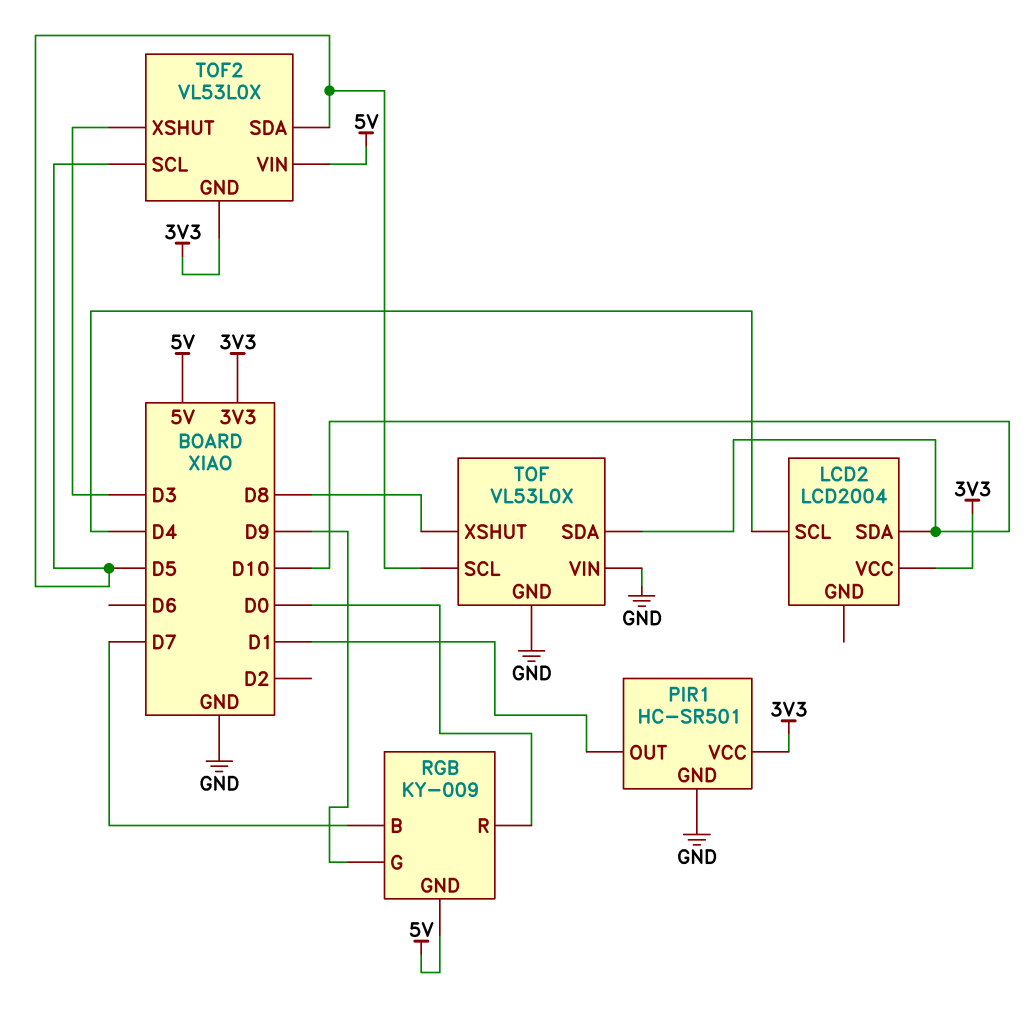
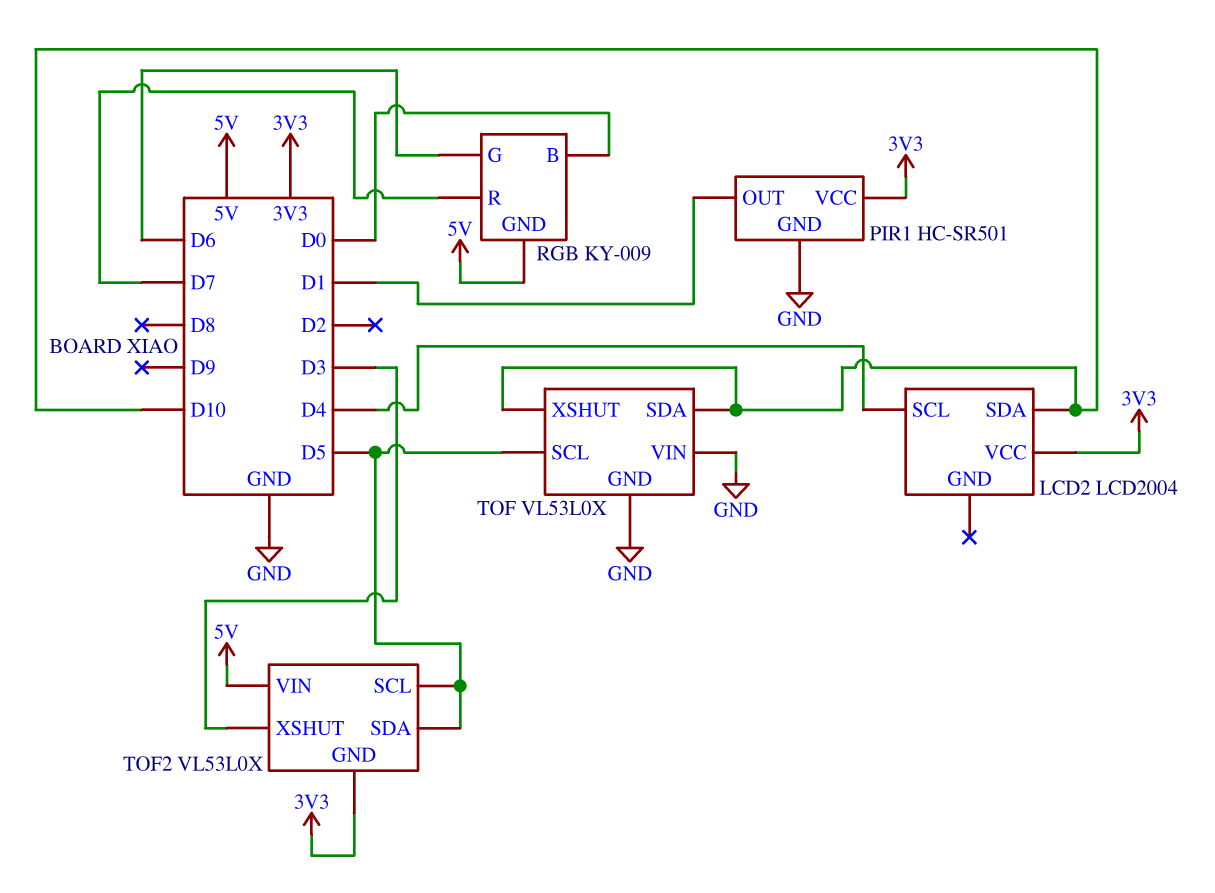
RGB pin B: D7 -> D0
RGB pin G: D9 -> D6
RGB pin R: D0 -> D7
TOF pin XSHUT: D8 -> D10

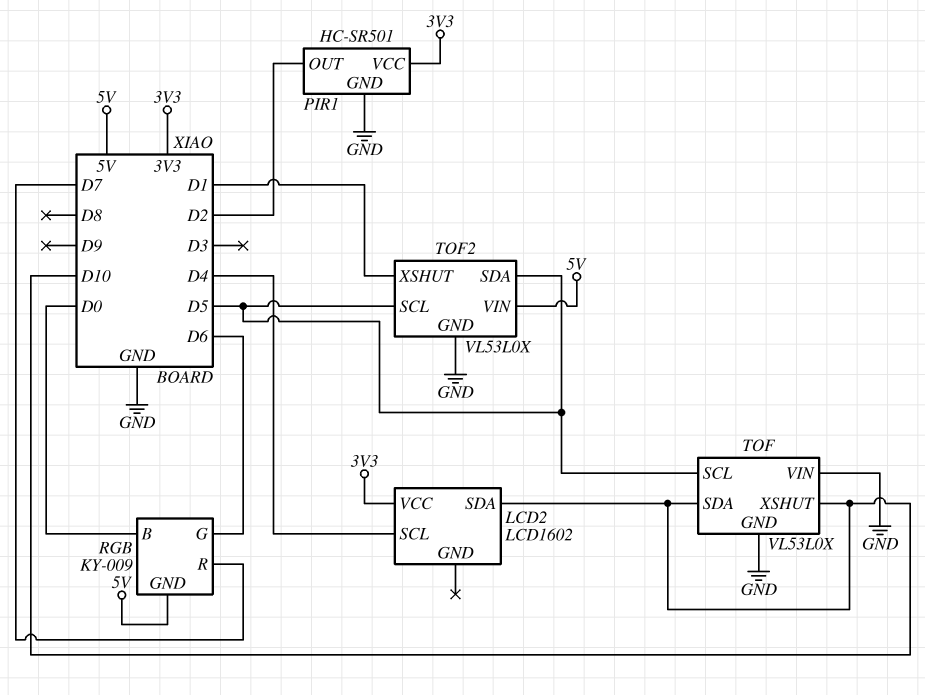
LCD2: LCD2004 -> LCD1602
PIR1 pin OUT: D1 -> D2
TOF2 pin GND: 3V3 -> GND
TOF2 pin XSHUT: D3 -> D1

